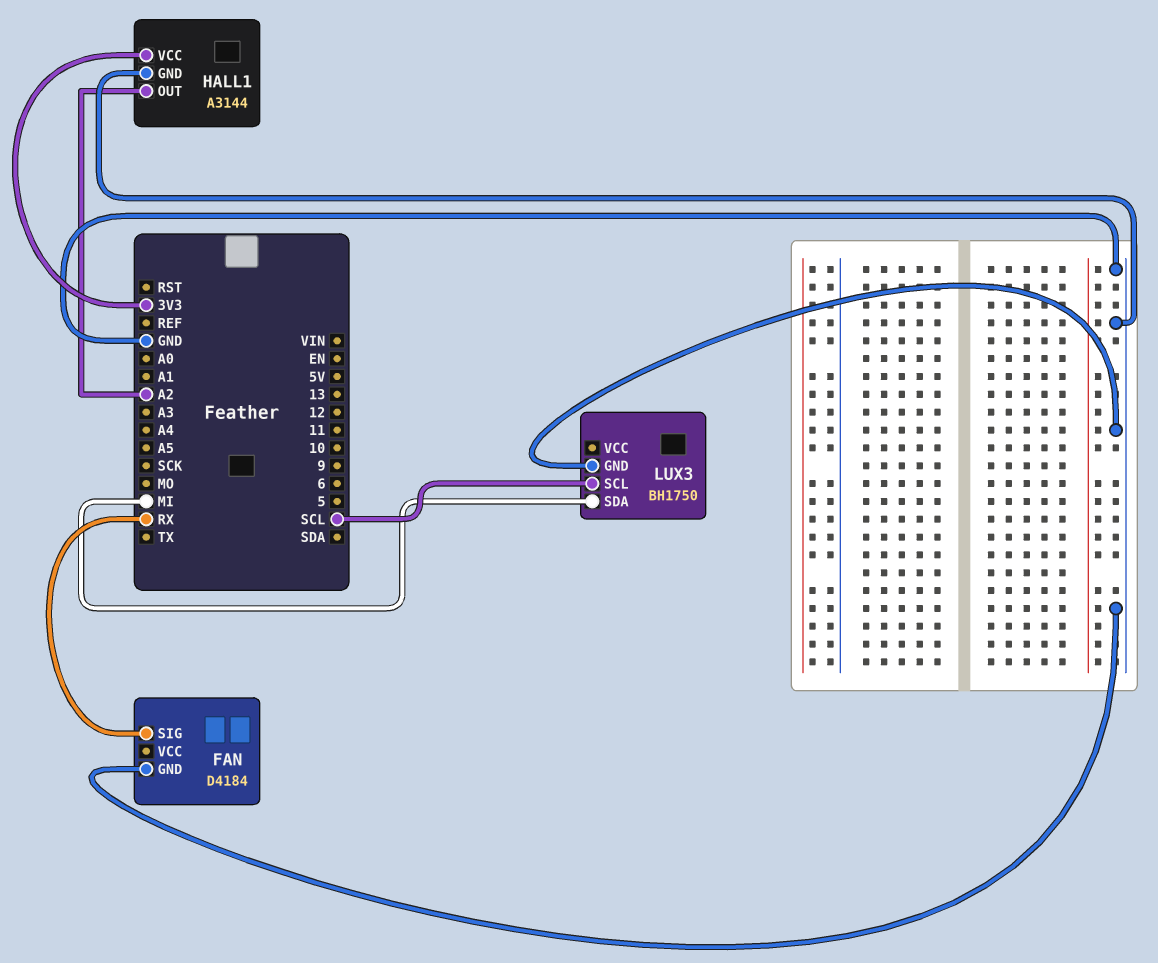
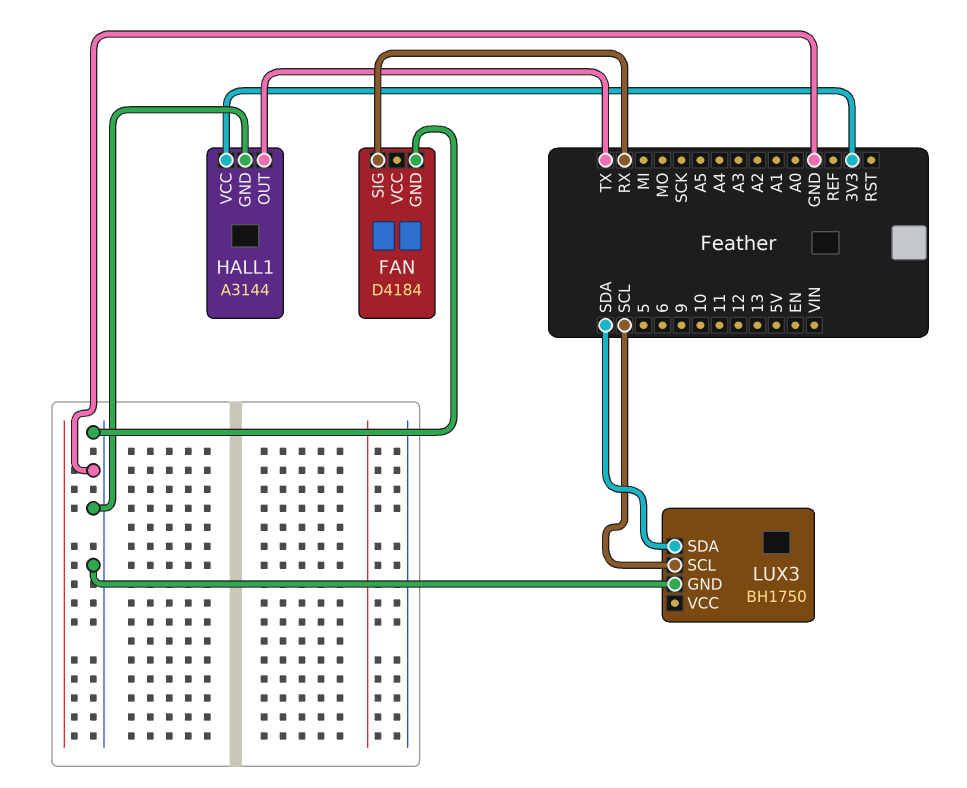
HALL1 pin OUT: A2 -> TX
LUX3 pin SDA: MI -> SDA

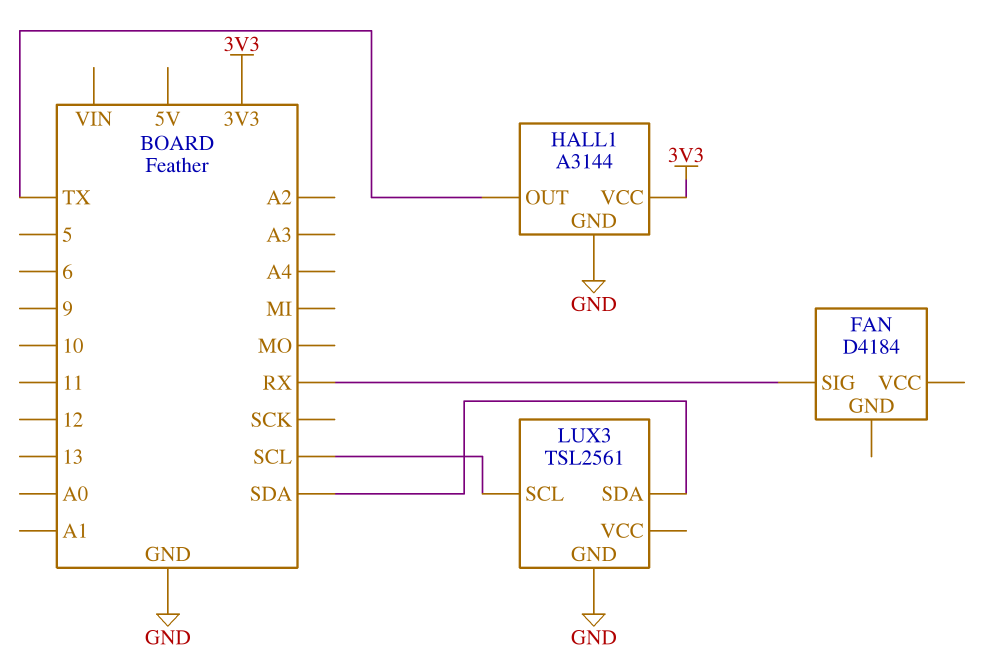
FAN pin GND: GND -> none
LUX3: BH1750 -> TSL2561

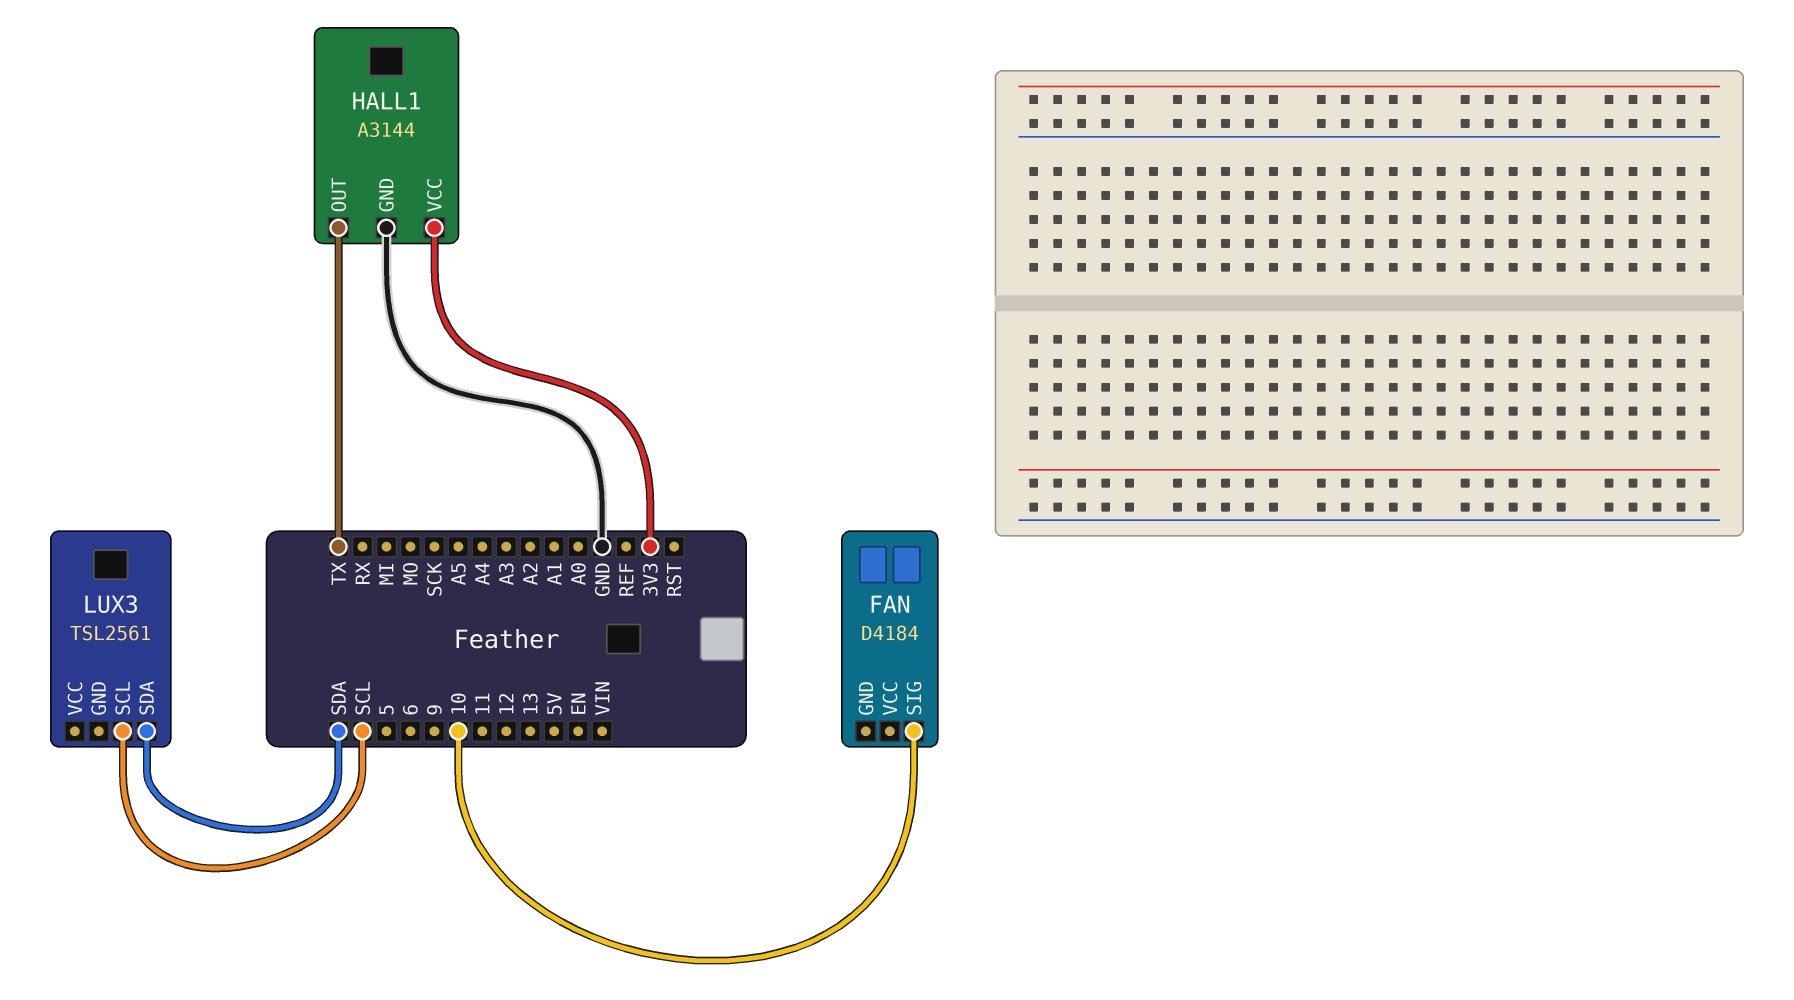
FAN pin SIG: RX -> 10
LUX3 pin GND: GND -> none

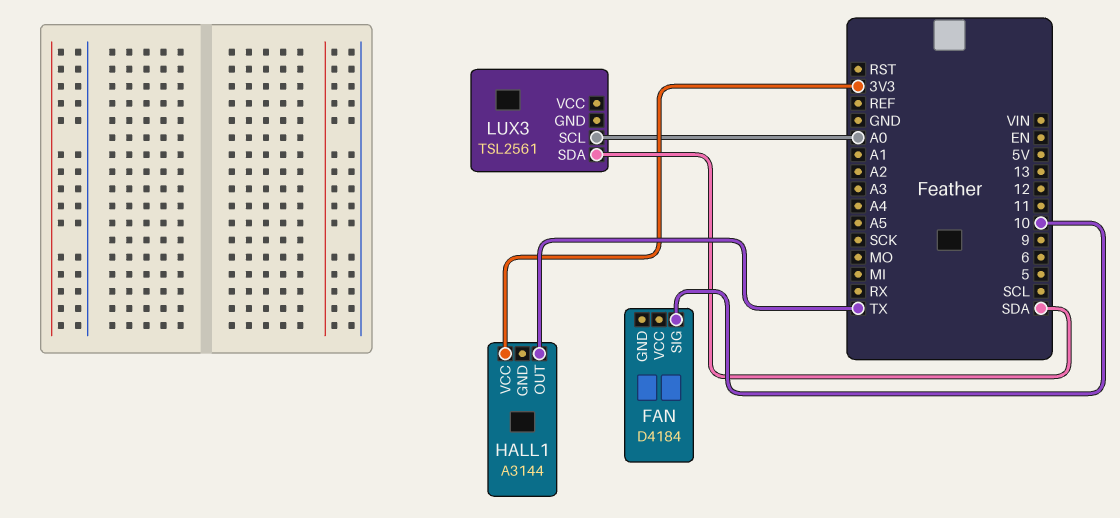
HALL1 pin GND: GND -> none
LUX3 pin SCL: SCL -> A0

